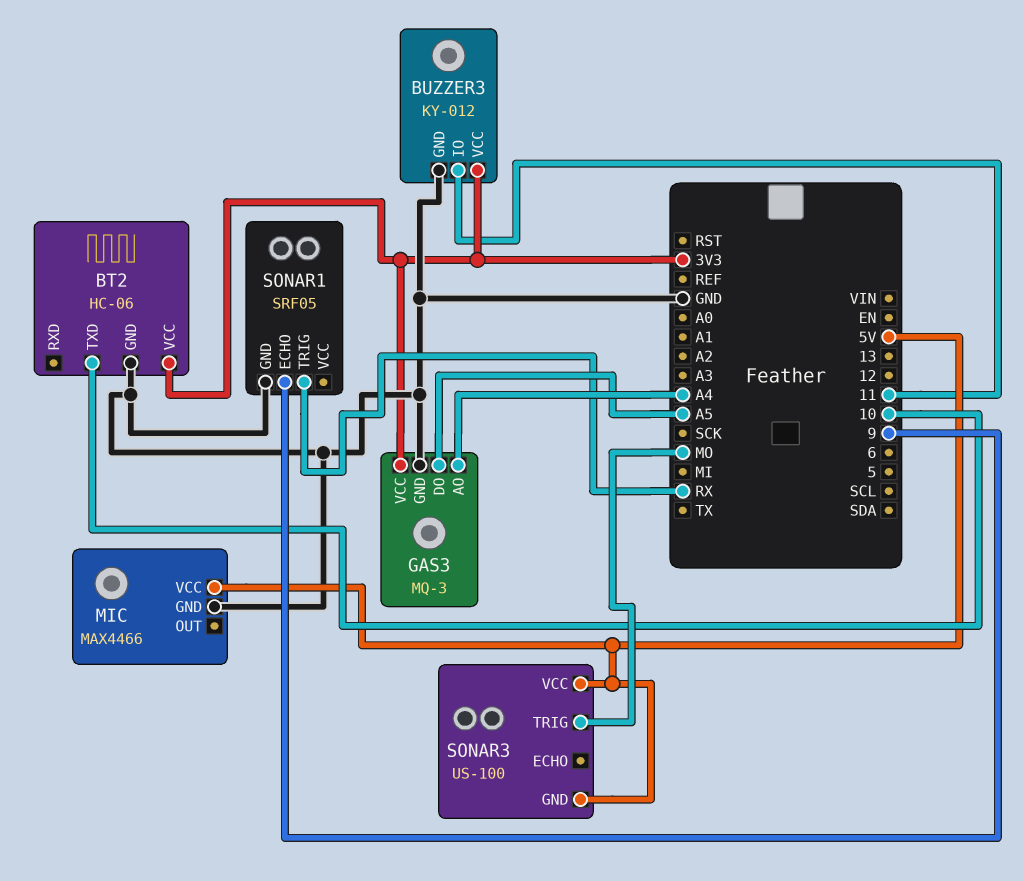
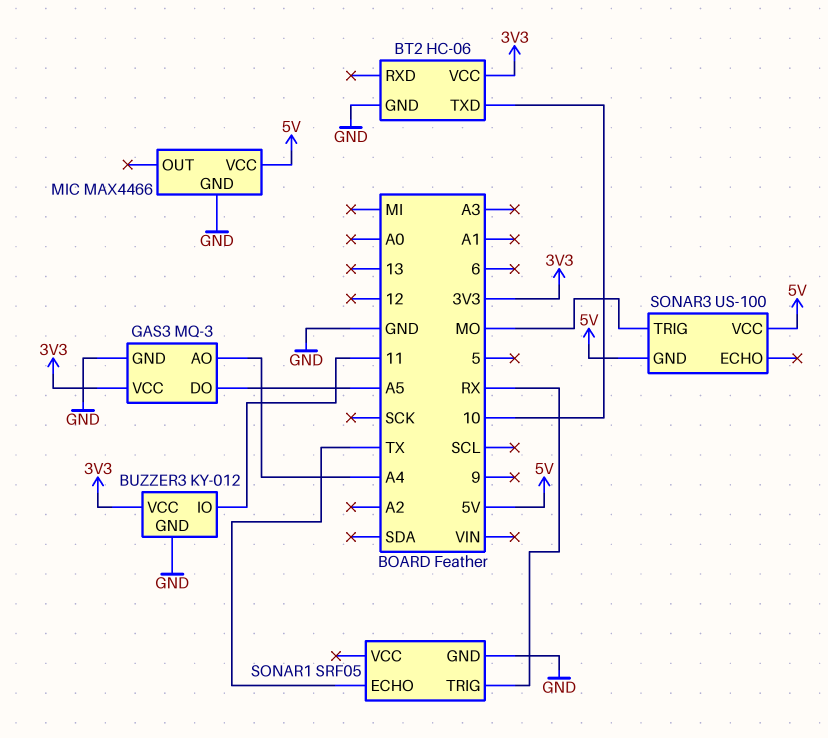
SONAR1 pin ECHO: 9 -> TX

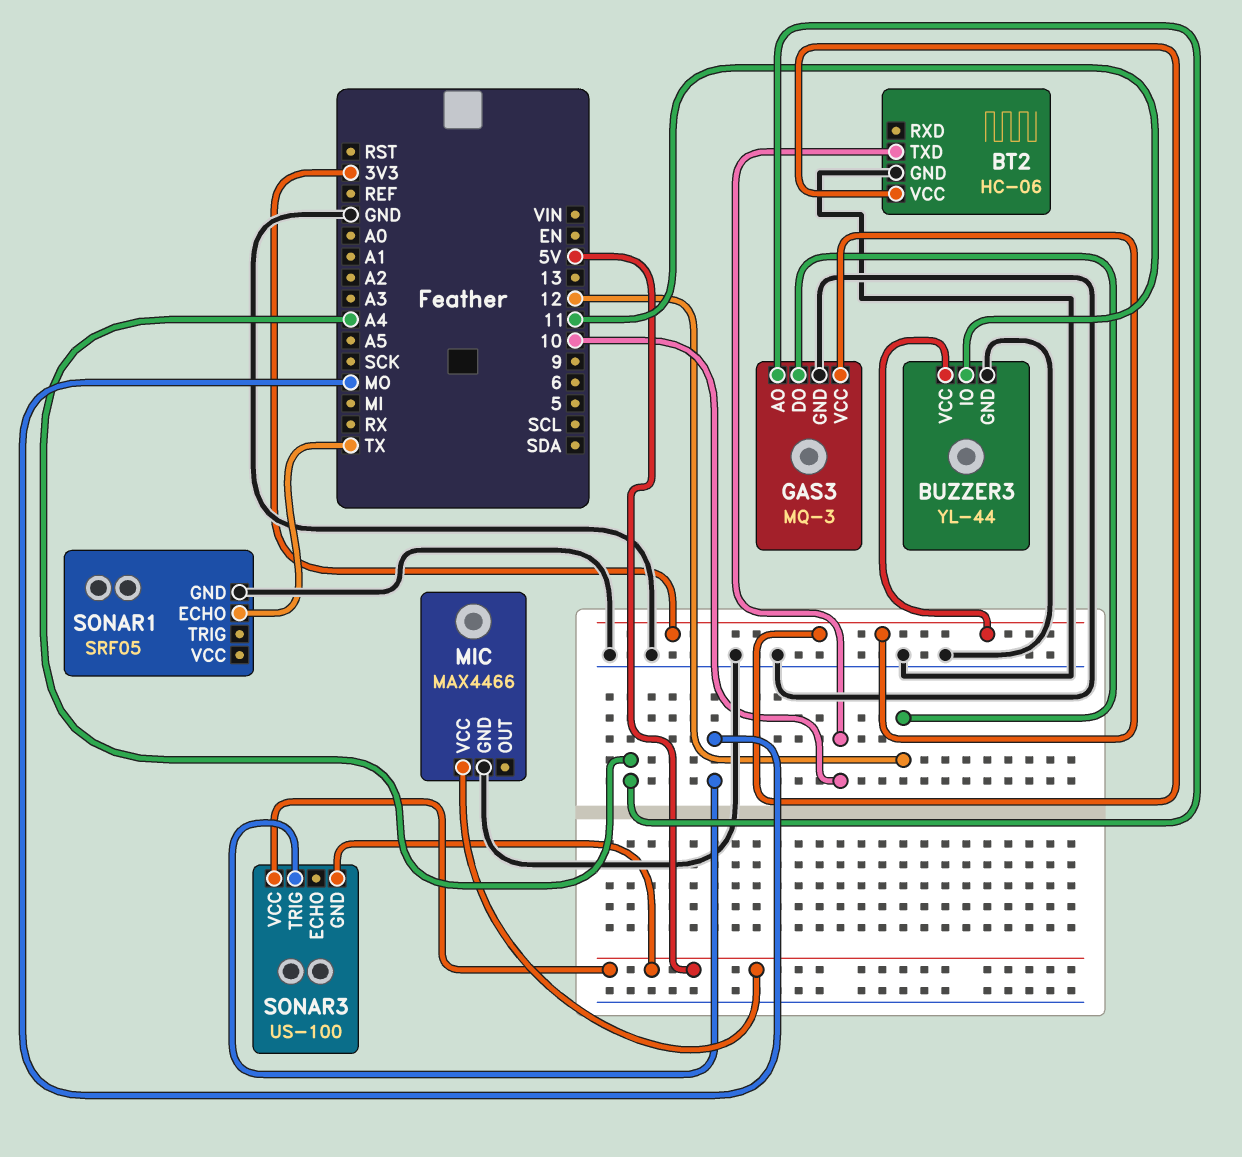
BUZZER3: KY-012 -> YL-44
GAS3 pin DO: A5 -> 12
SONAR1 pin TRIG: RX -> none

